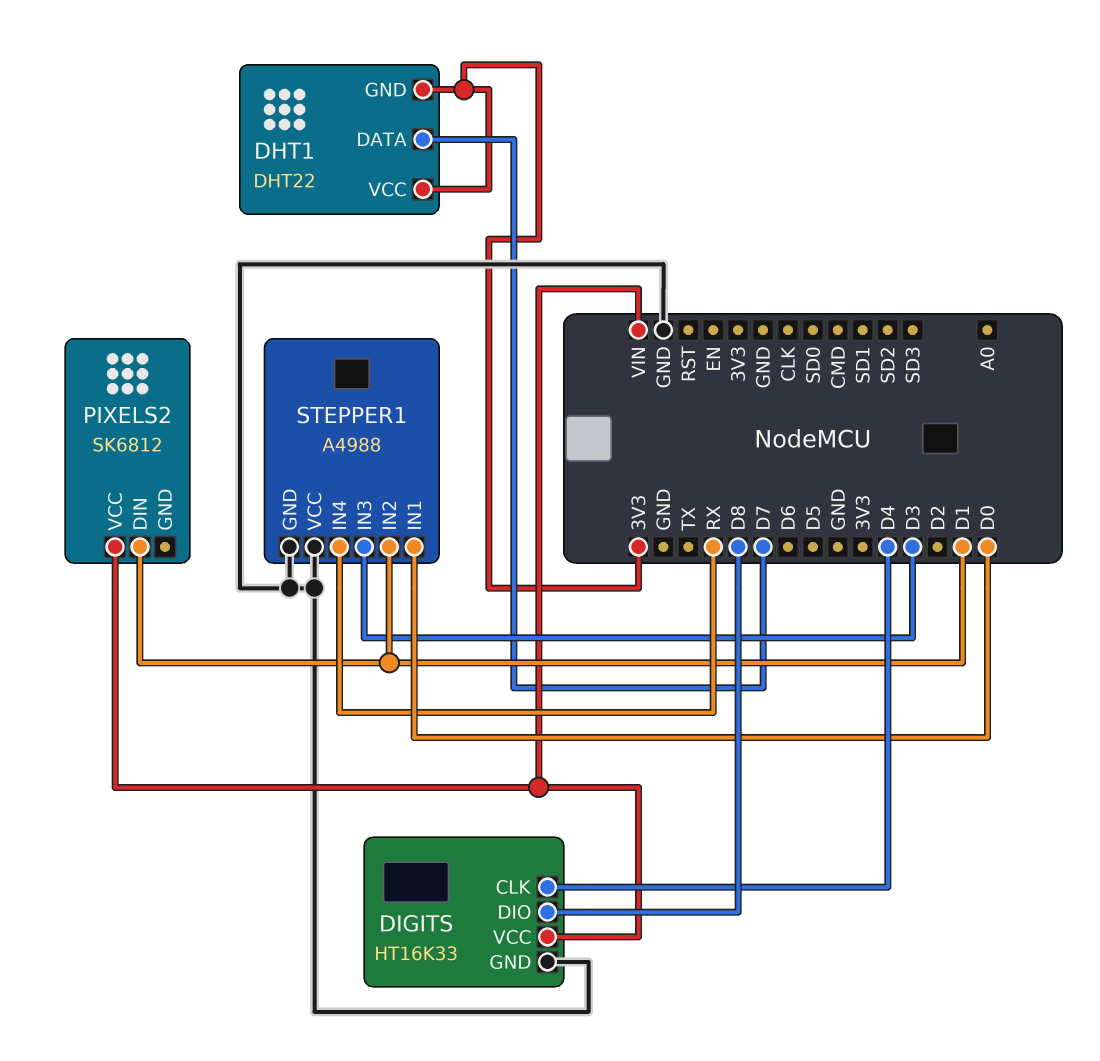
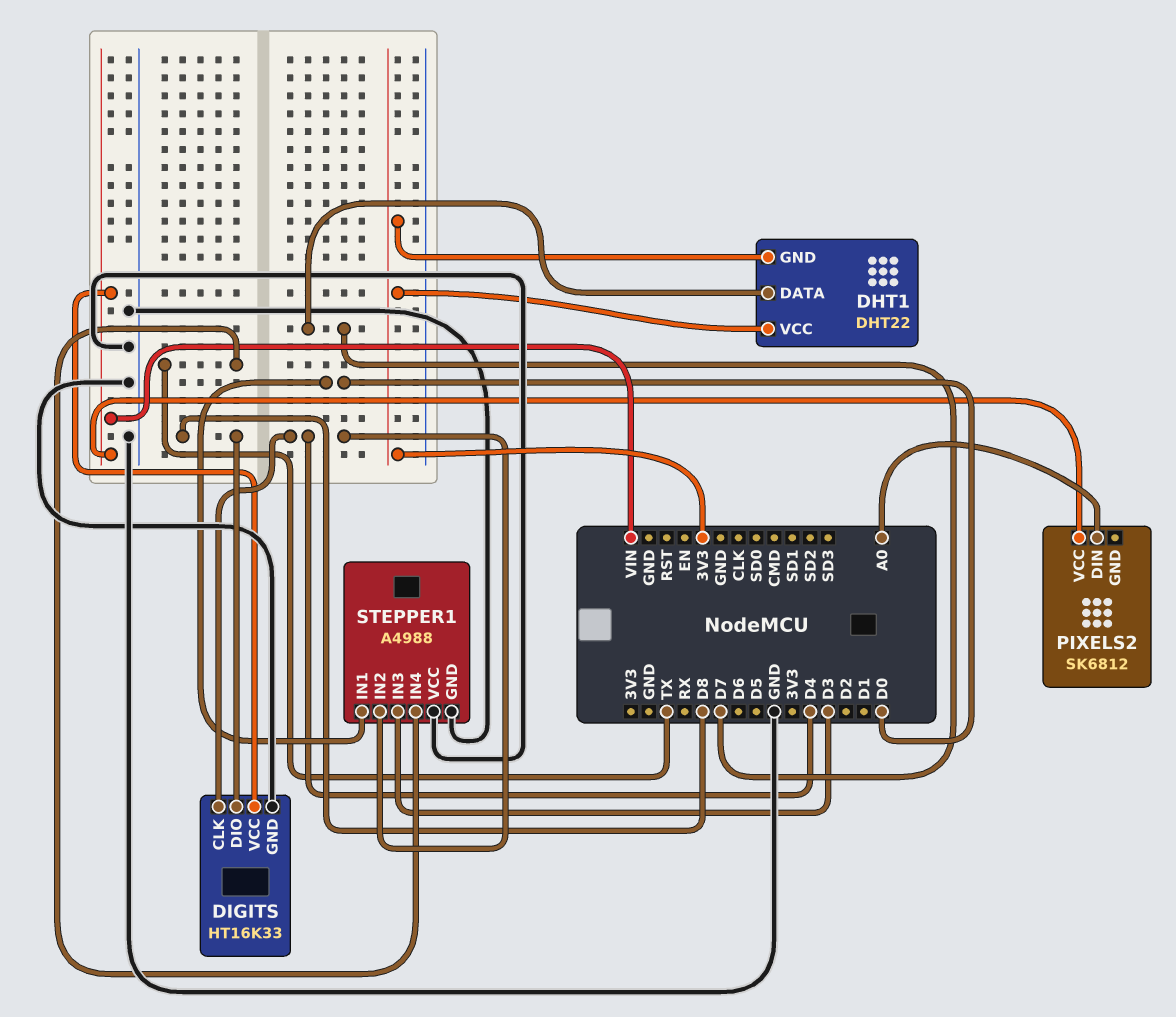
PIXELS2 pin DIN: D1 -> A0
STEPPER1 pin IN2: D1 -> D4
STEPPER1 pin IN4: RX -> TX

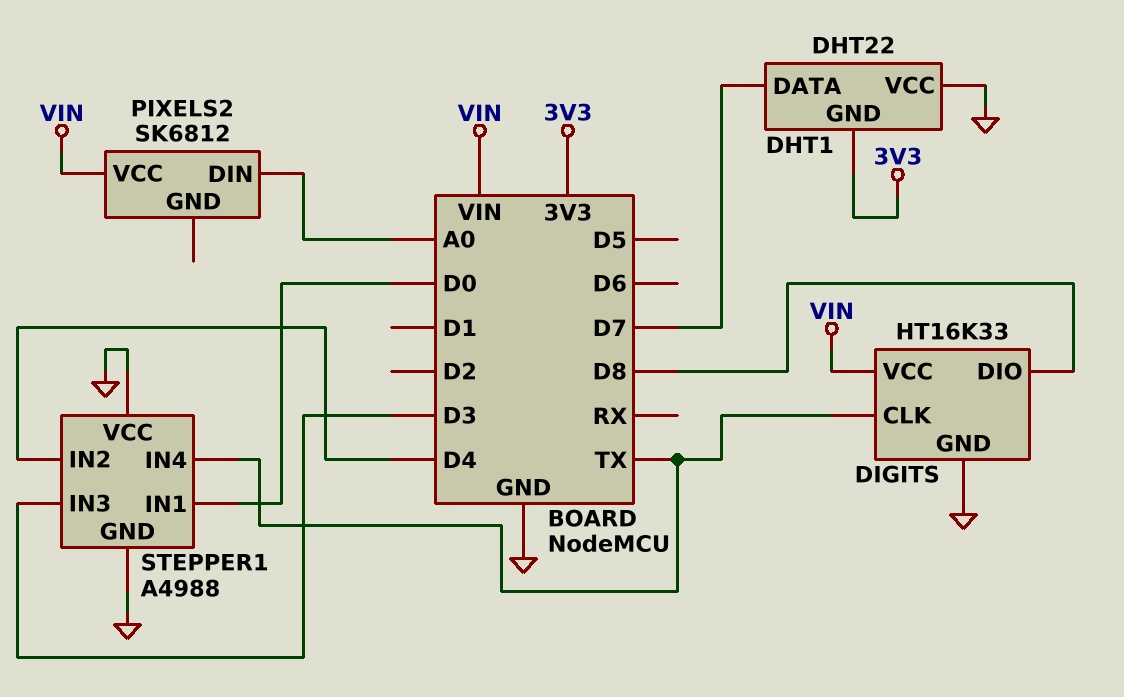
DHT1 pin VCC: 3V3 -> GND
DIGITS pin CLK: D4 -> TX

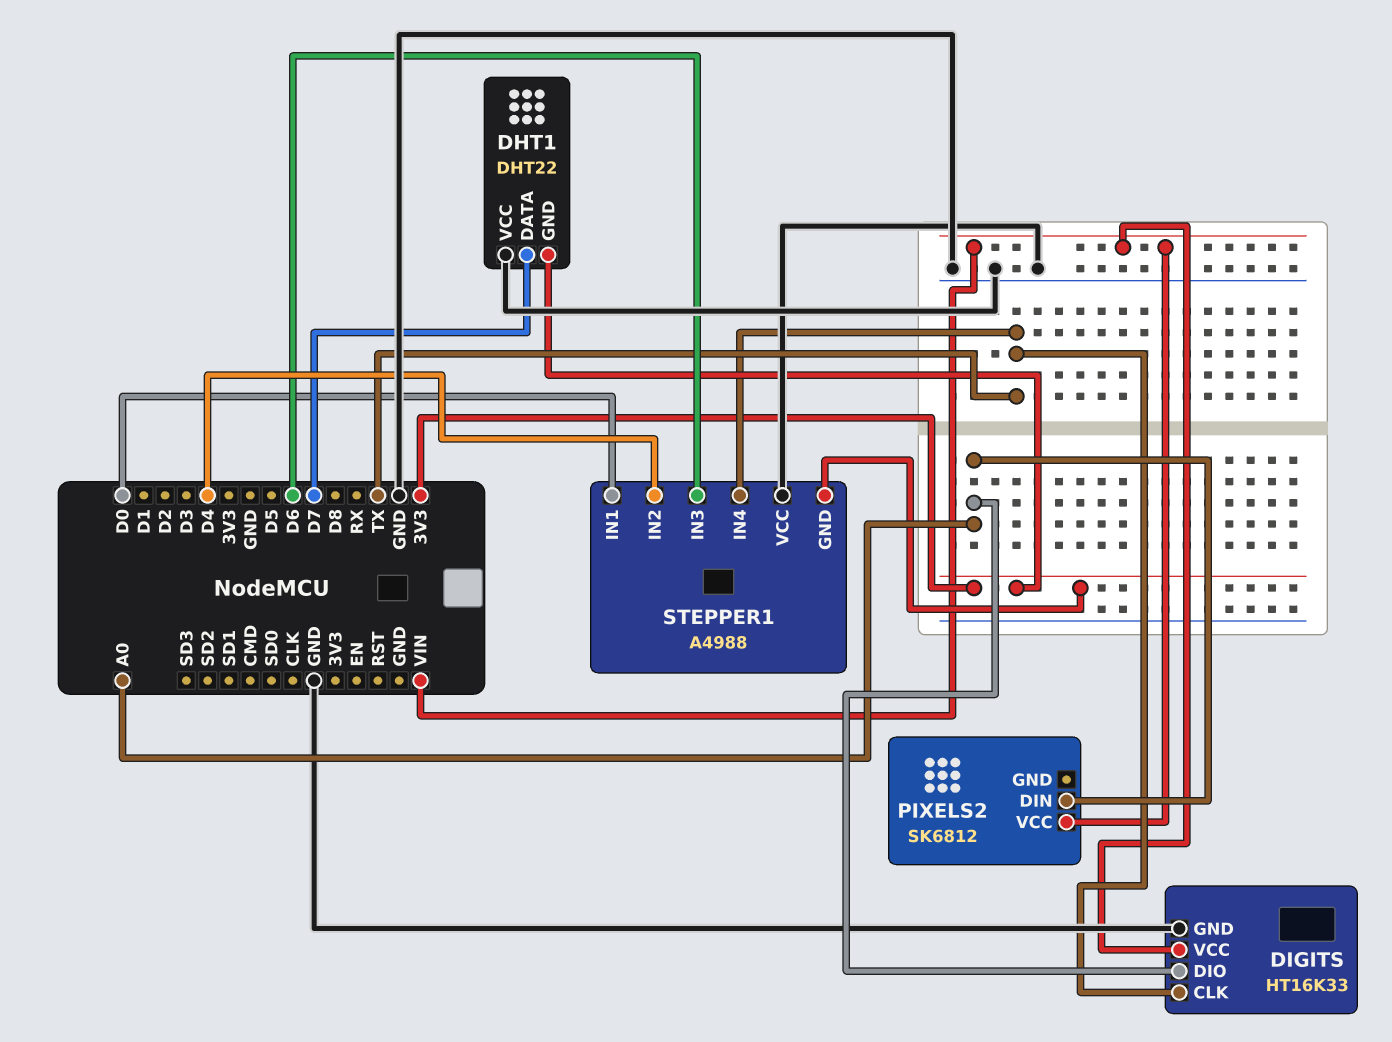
DIGITS pin DIO: D8 -> A0
STEPPER1 pin GND: GND -> 3V3
STEPPER1 pin IN3: D3 -> D6

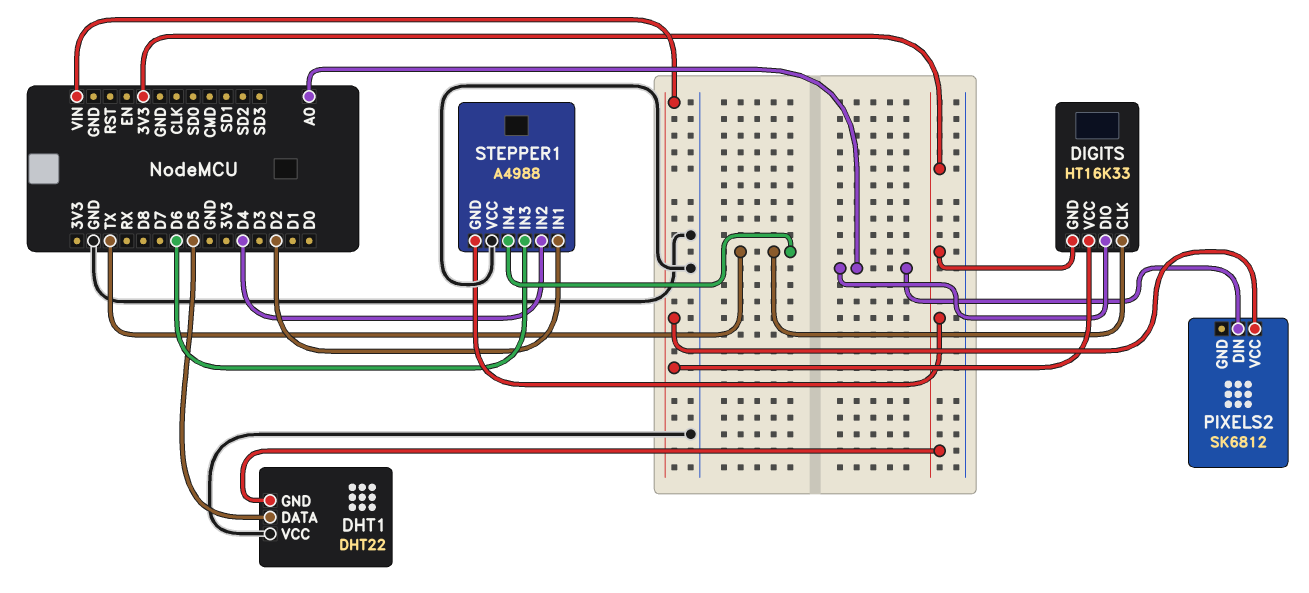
DHT1 pin DATA: D7 -> D5
DIGITS pin GND: GND -> 3V3
STEPPER1 pin IN1: D0 -> D2

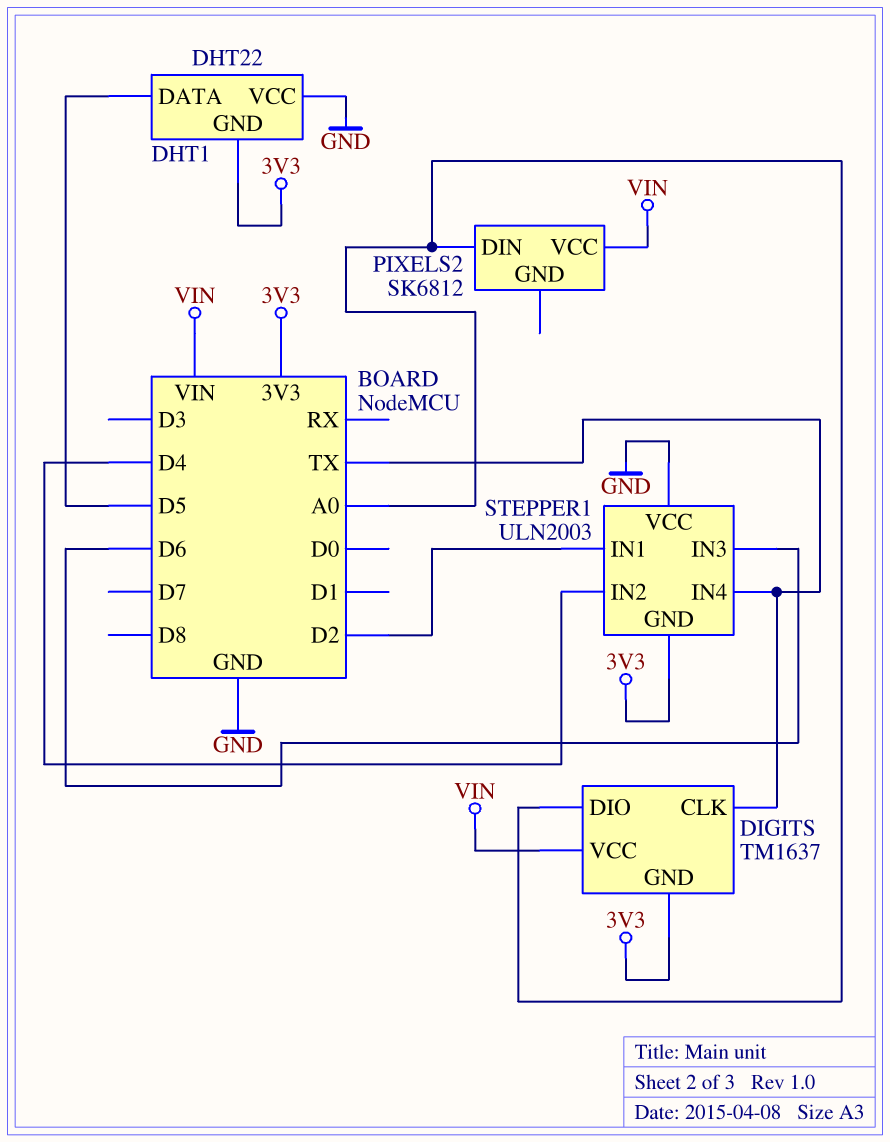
DIGITS: HT16K33 -> TM1637
STEPPER1: A4988 -> ULN2003

